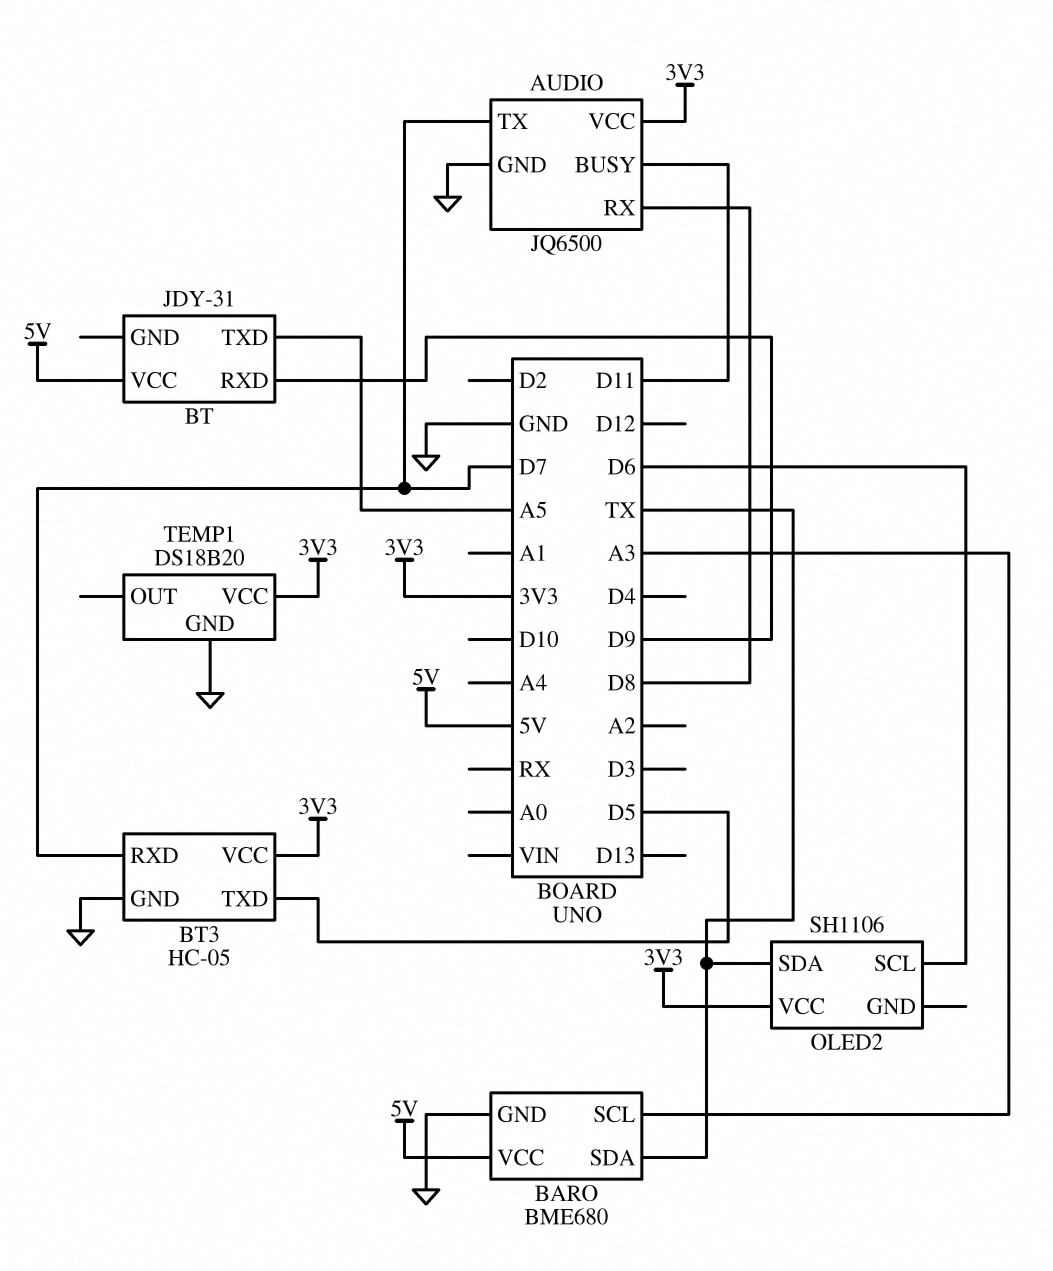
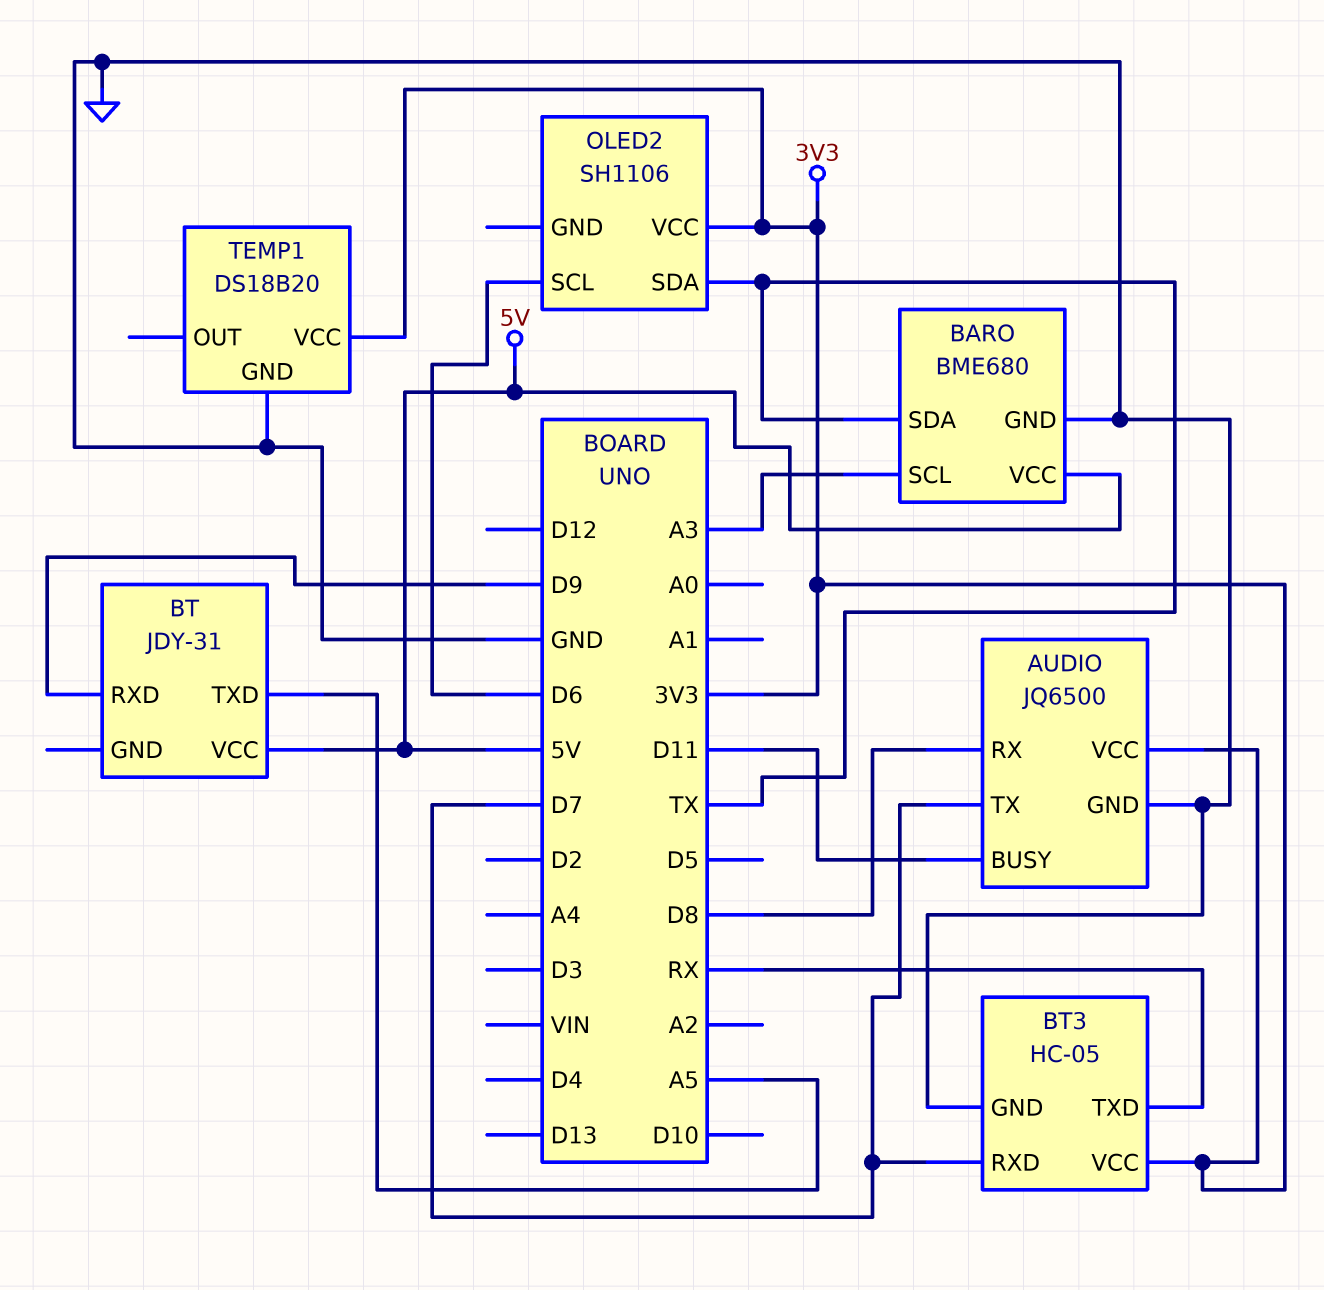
BT3 pin TXD: D5 -> RX

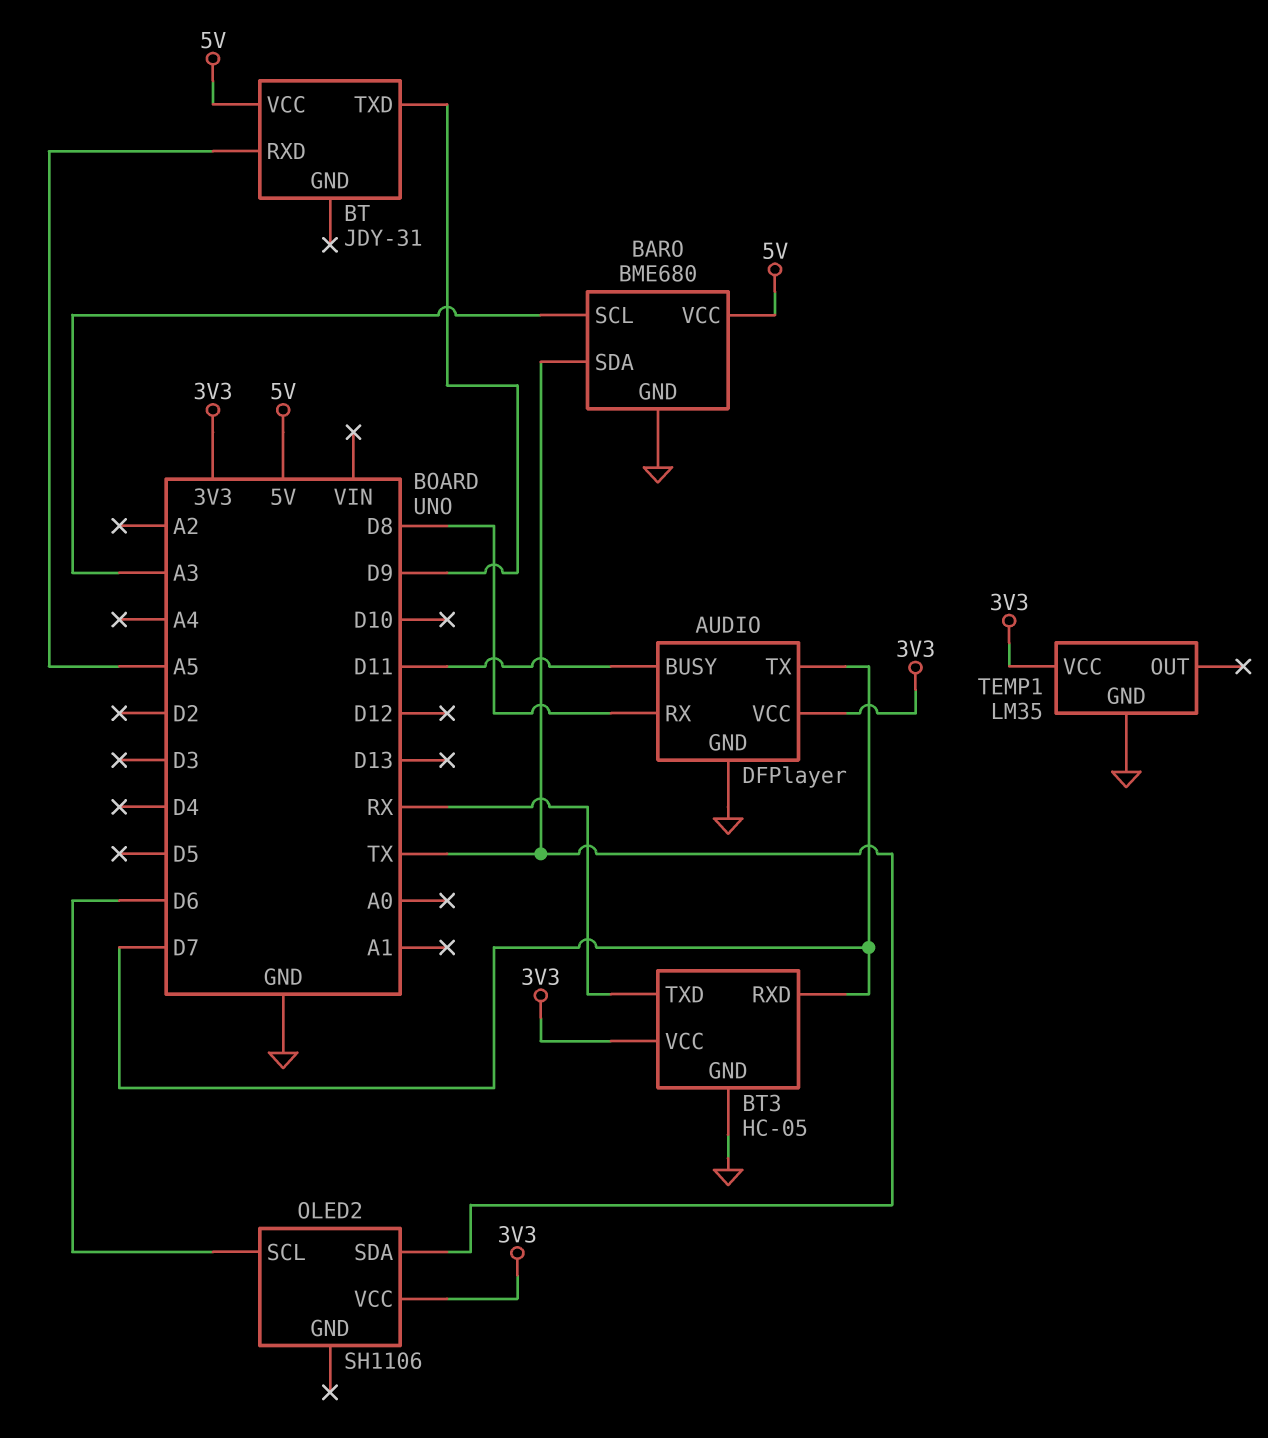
AUDIO: JQ6500 -> DFPlayer
BT pin RXD: D9 -> A5
BT pin TXD: A5 -> D9
TEMP1: DS18B20 -> LM35

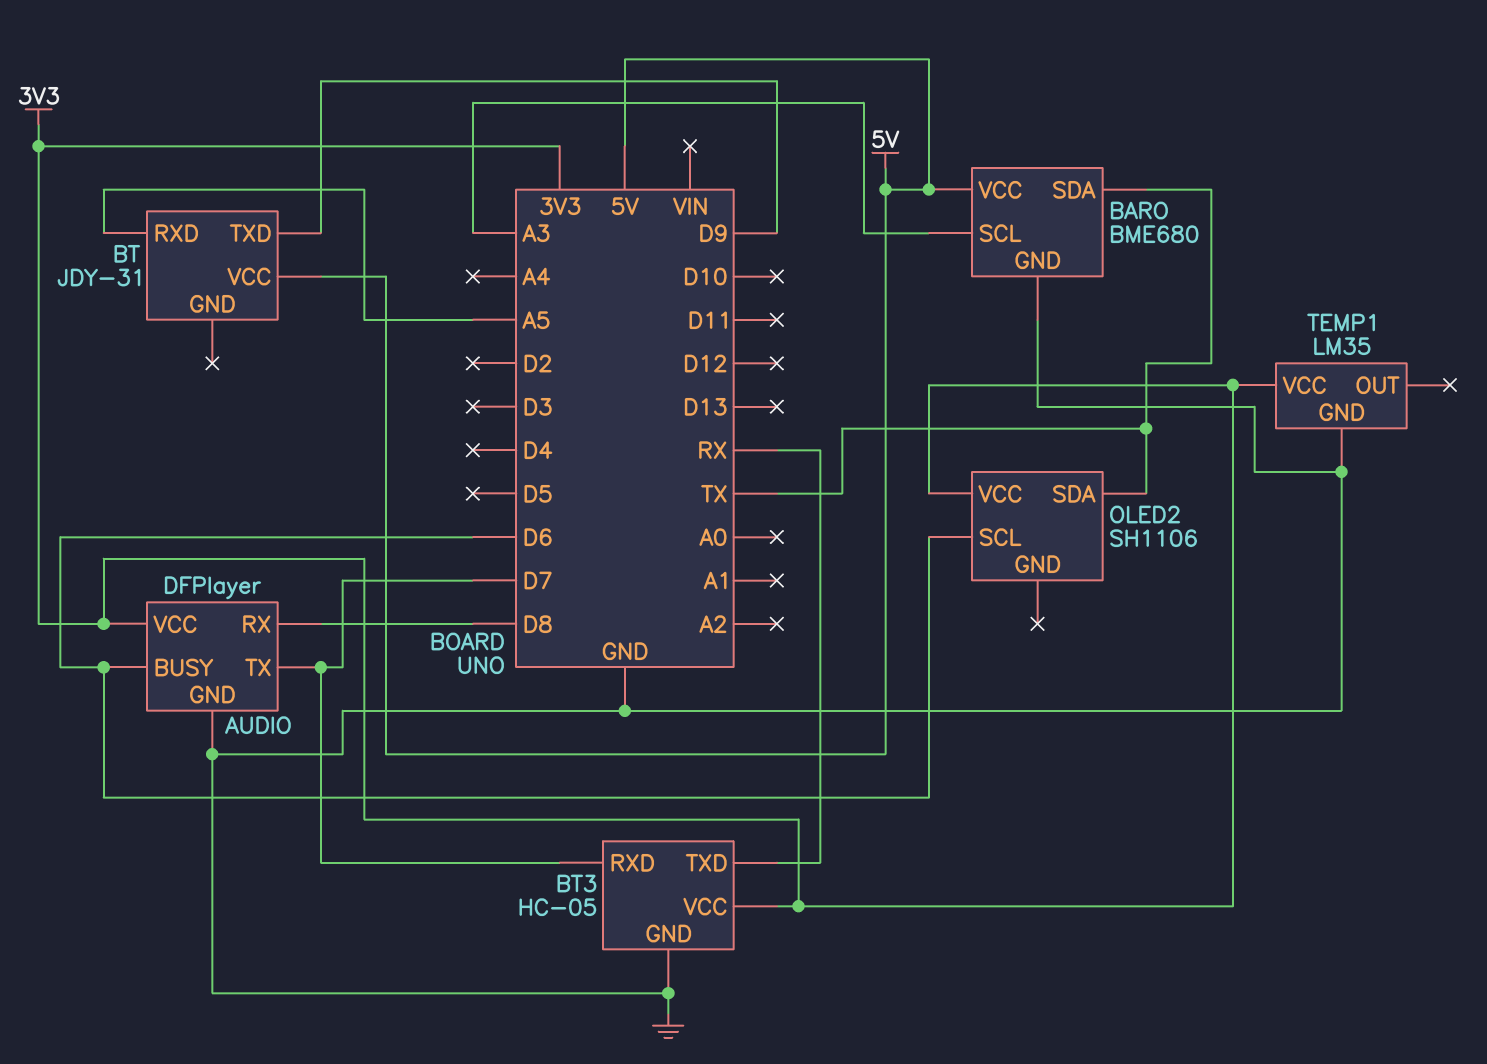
AUDIO pin BUSY: D11 -> D6

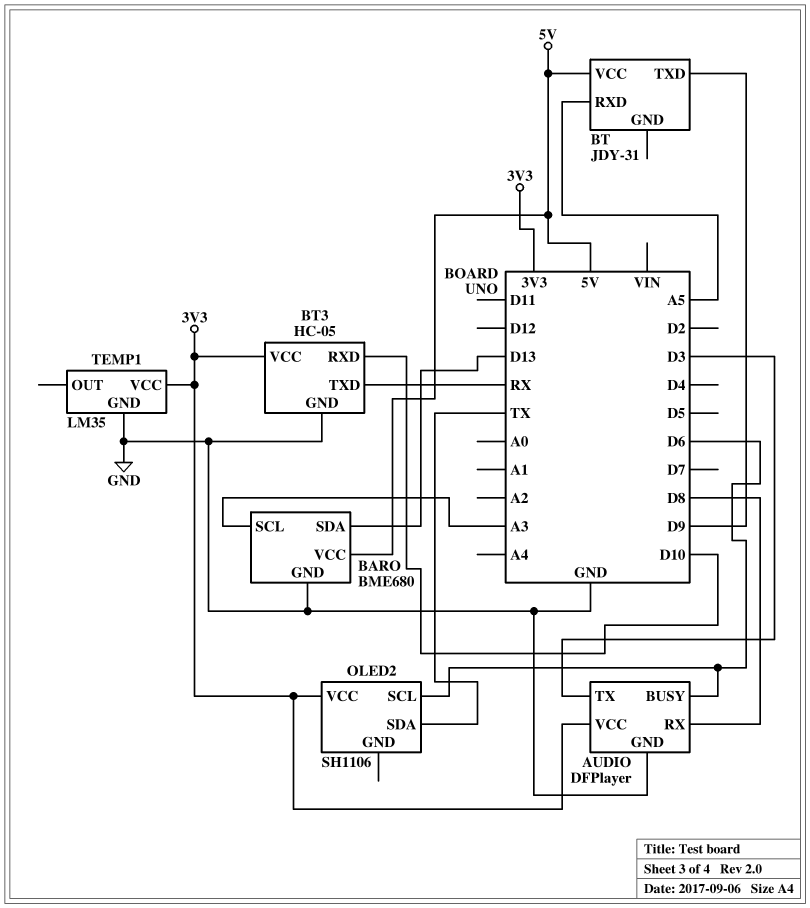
AUDIO pin TX: D7 -> D3
BARO pin SDA: TX -> D13
BT3 pin RXD: D7 -> D10

